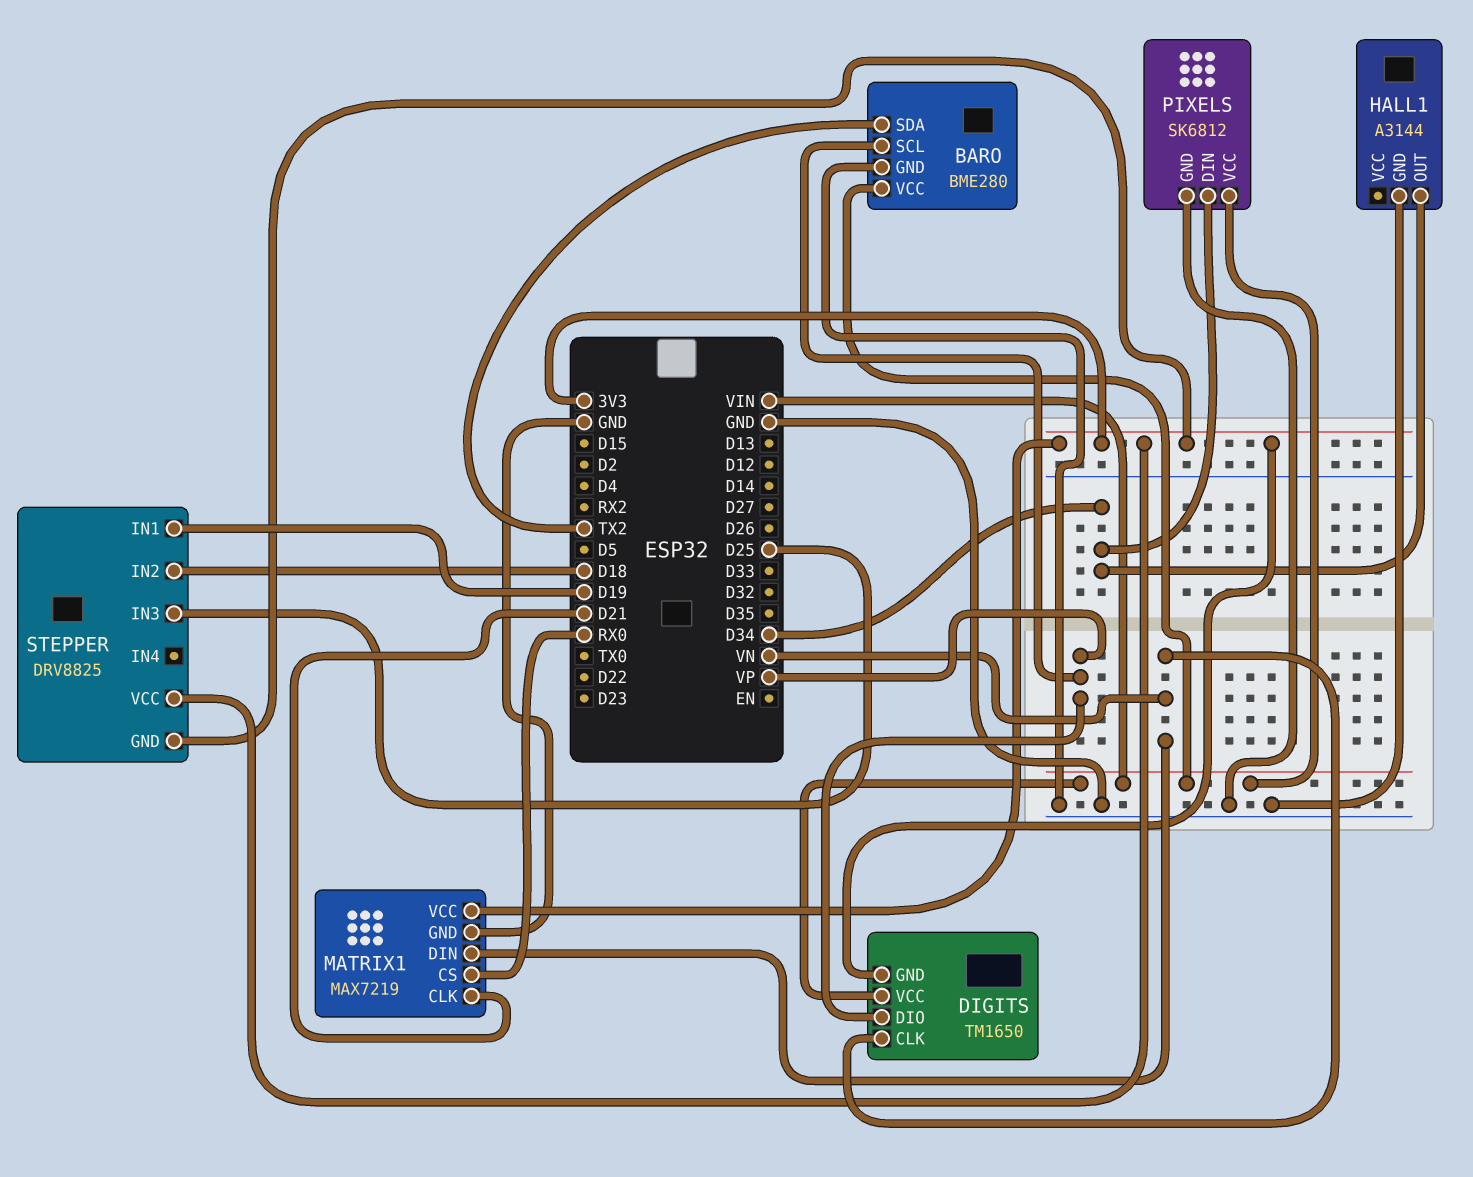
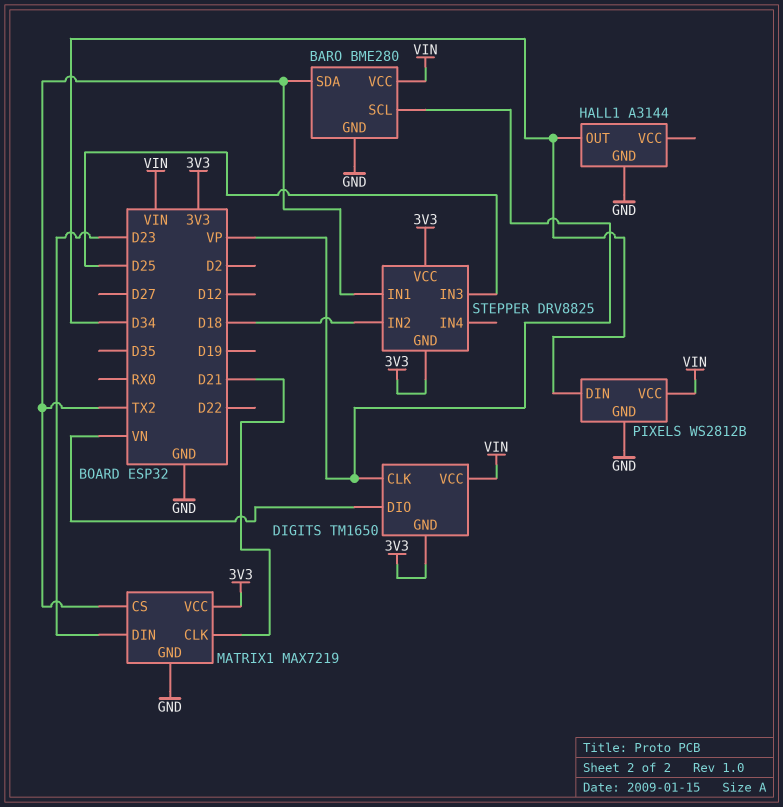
DIGITS pin CLK: VN -> VP
DIGITS pin DIO: VP -> VN
MATRIX1 pin CS: RX0 -> TX2
MATRIX1 pin DIN: VN -> D23
PIXELS: SK6812 -> WS2812B
STEPPER pin IN1: D19 -> TX2

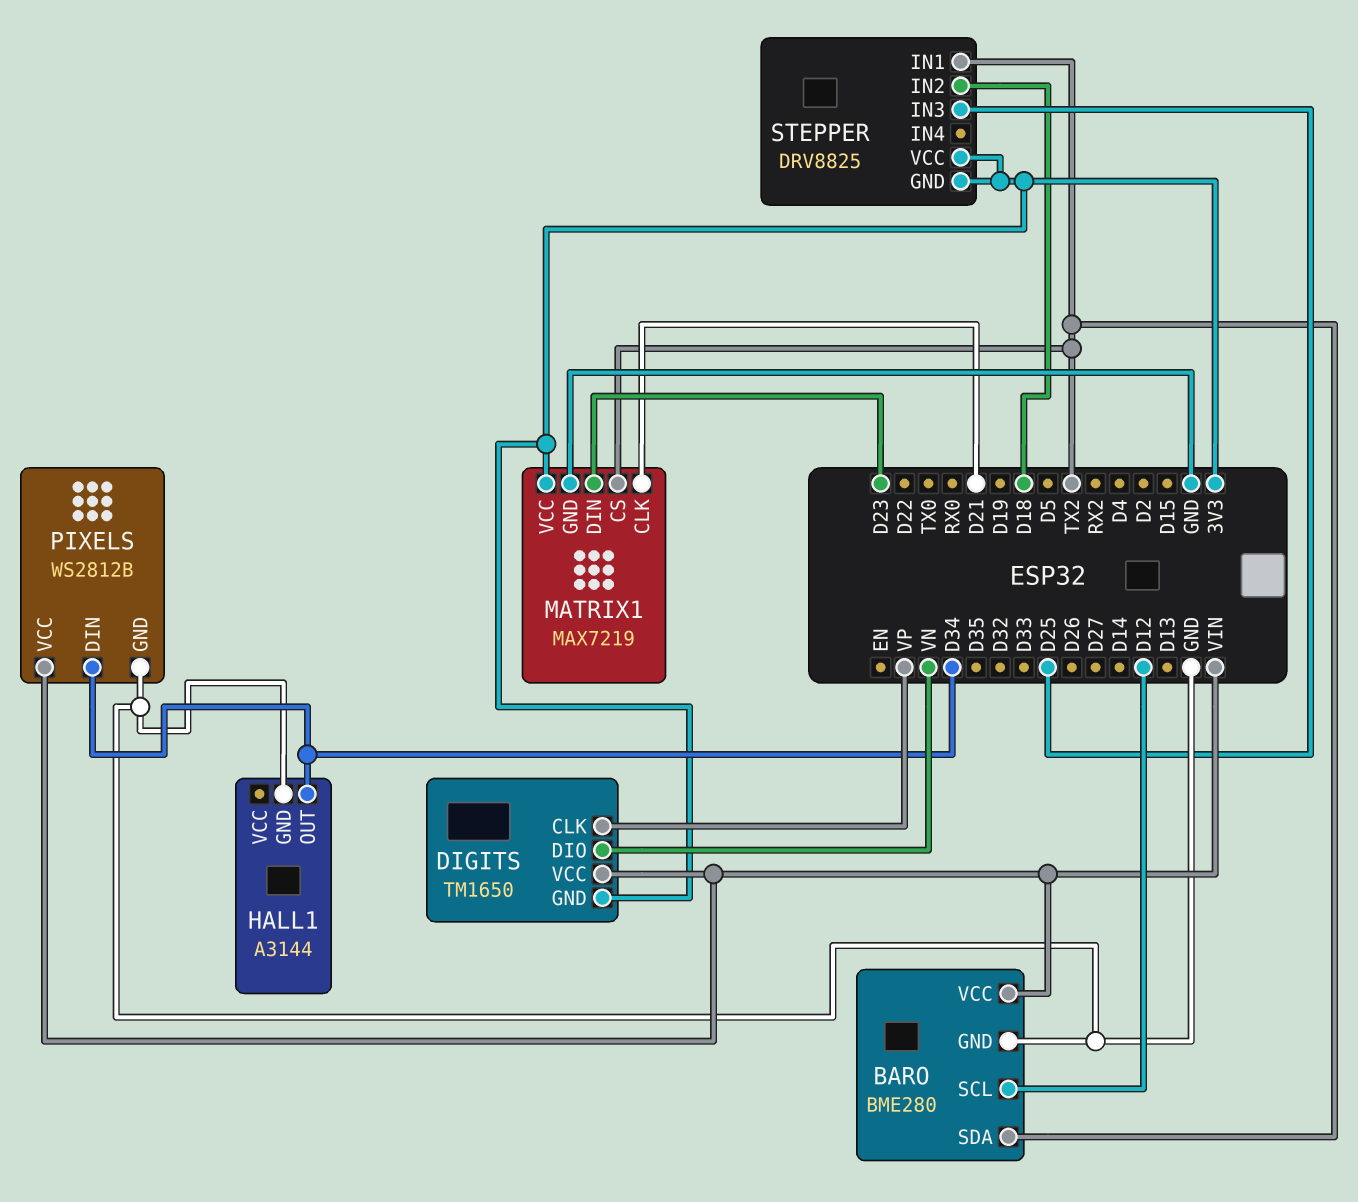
BARO pin SCL: VP -> D12

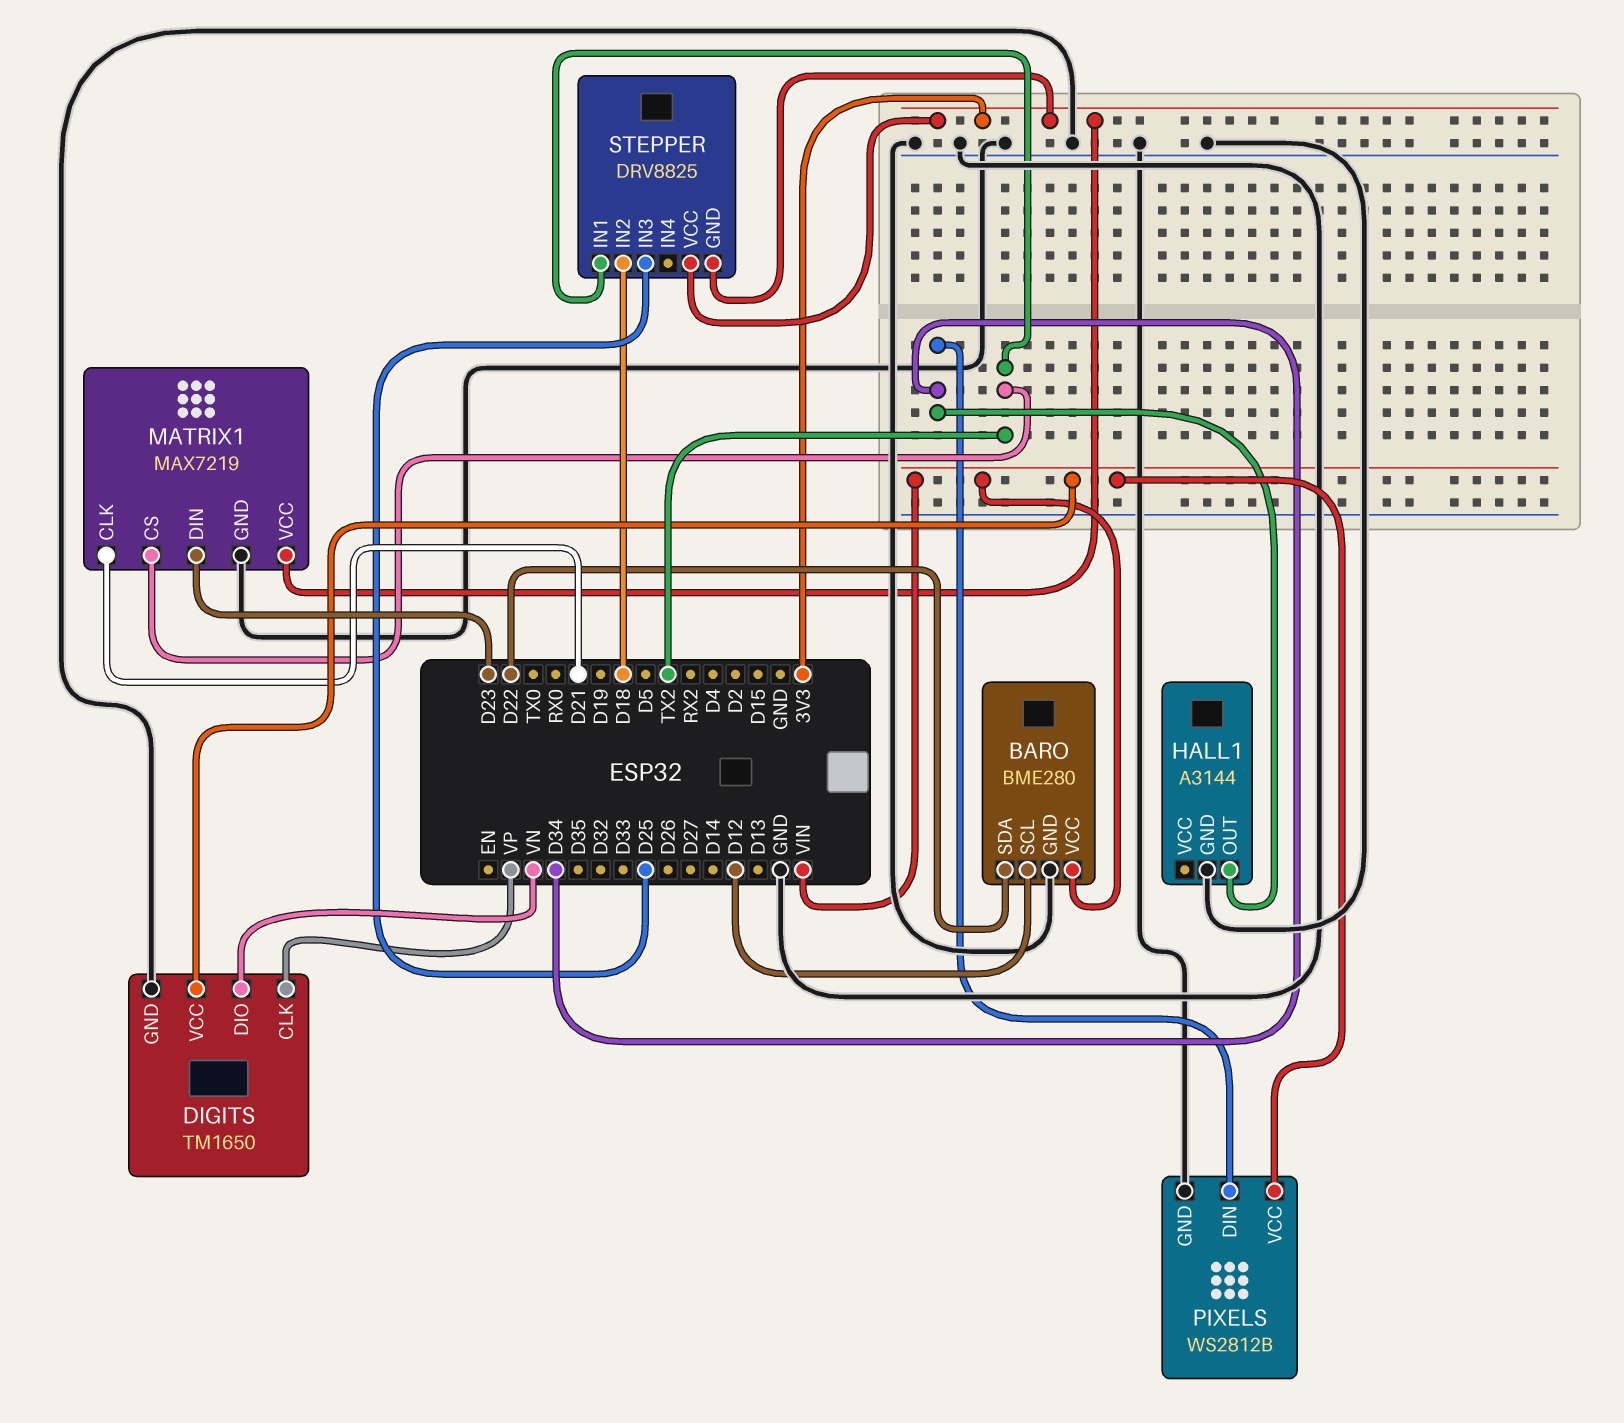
BARO pin SDA: TX2 -> D22
DIGITS pin GND: 3V3 -> GND

